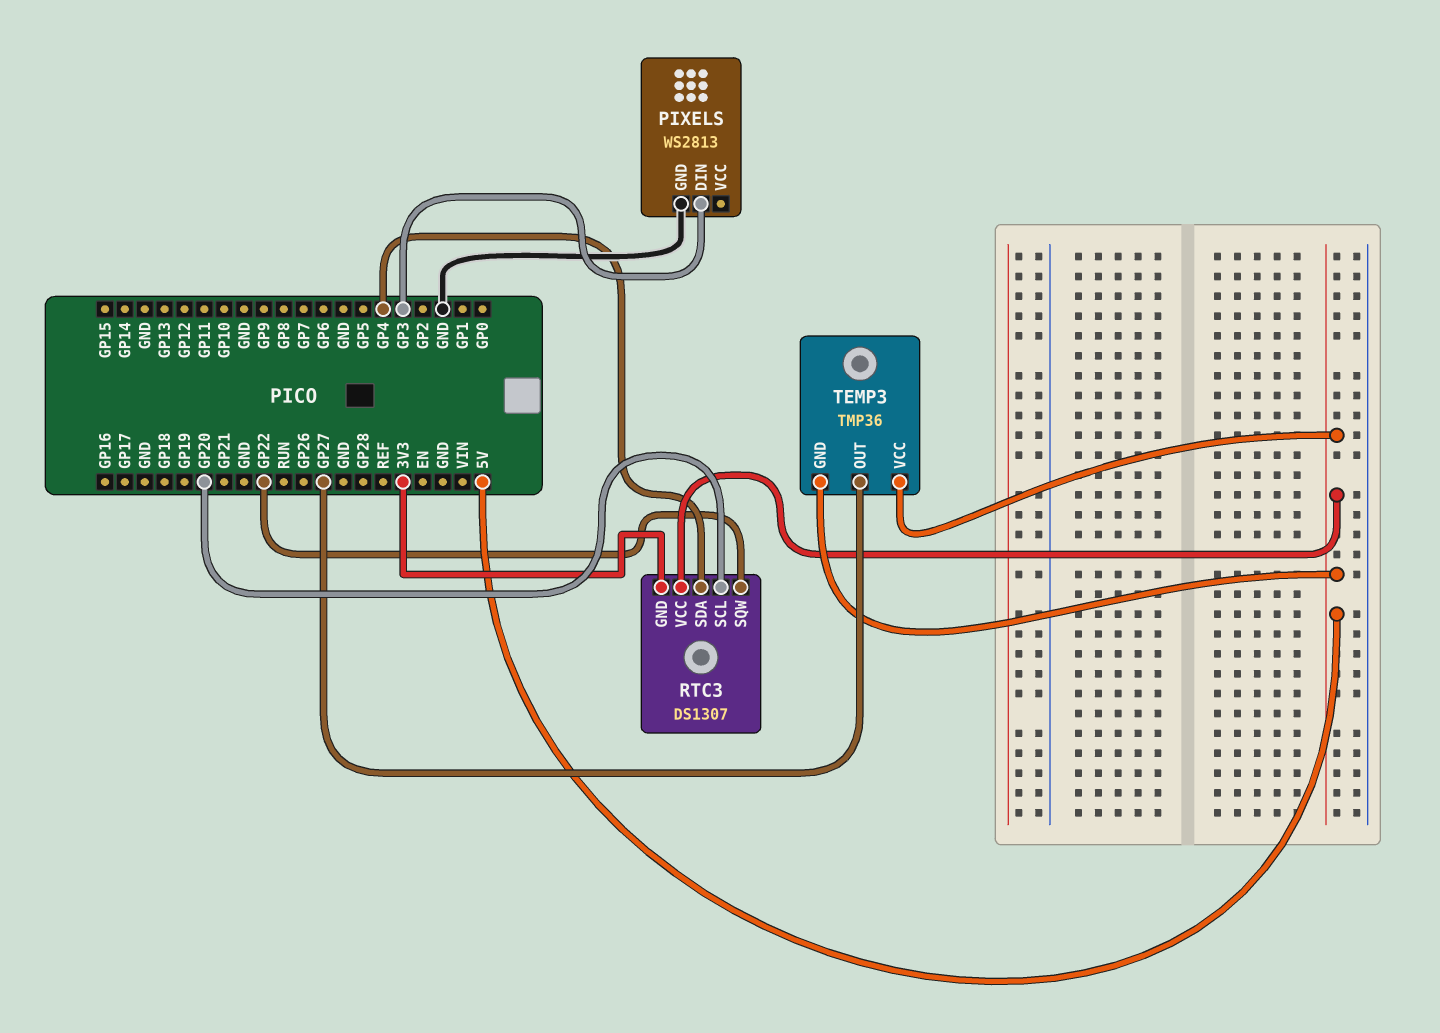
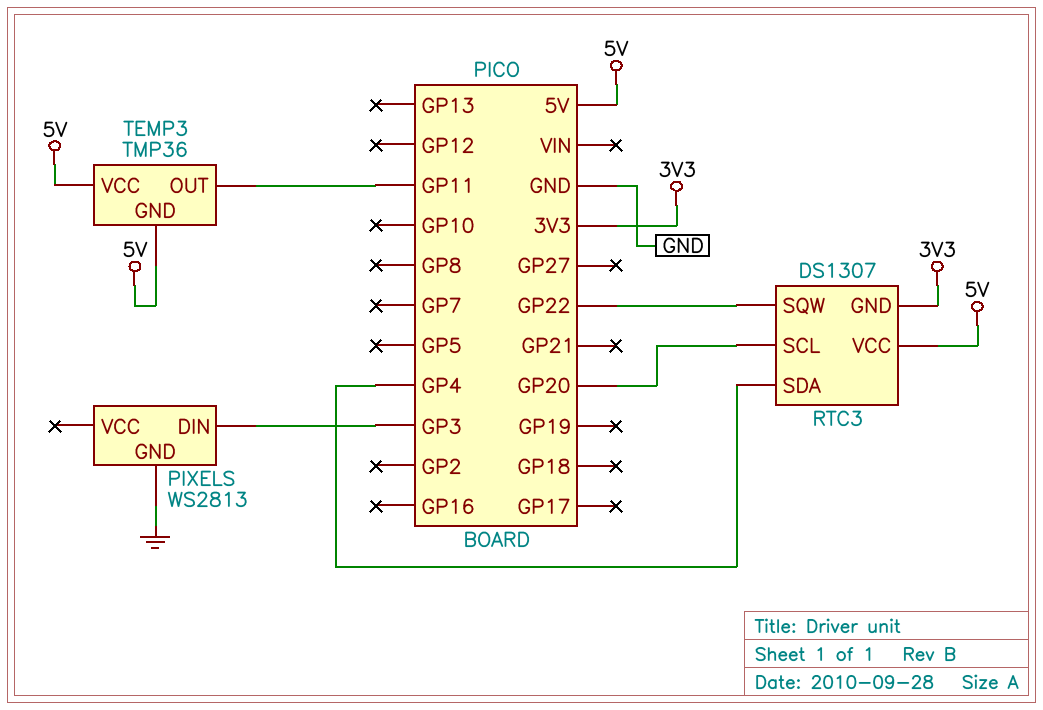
TEMP3 pin OUT: GP27 -> GP11

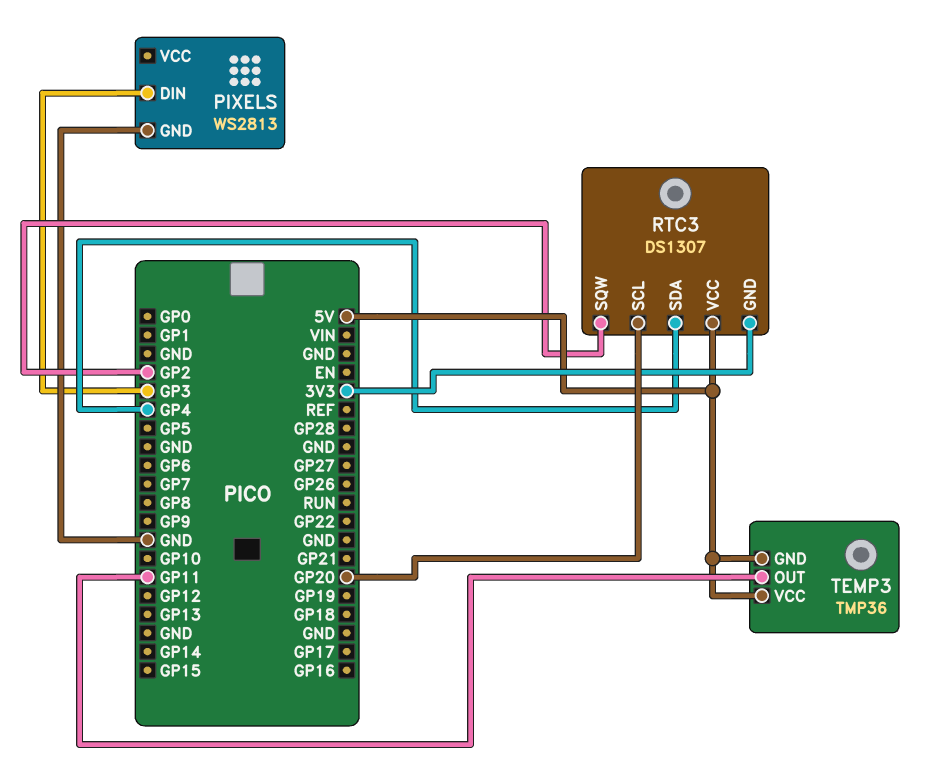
RTC3 pin SQW: GP22 -> GP2

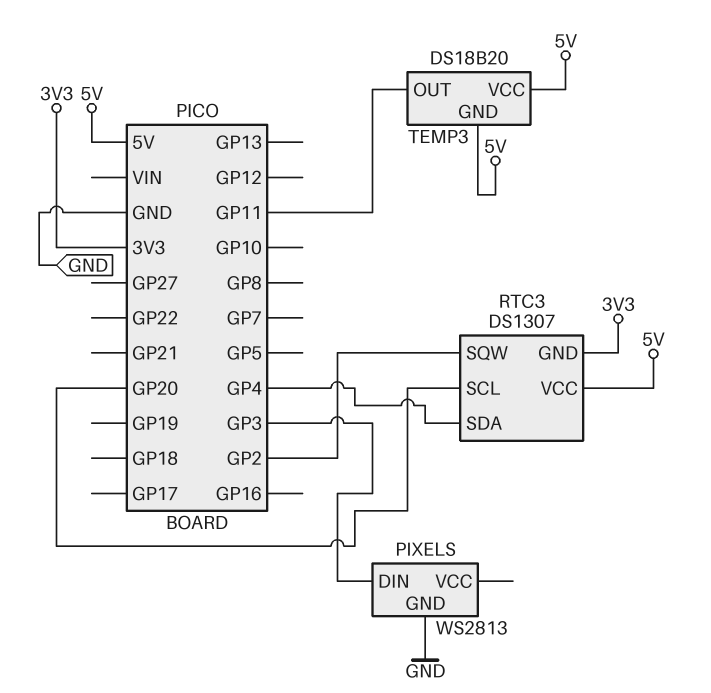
TEMP3: TMP36 -> DS18B20

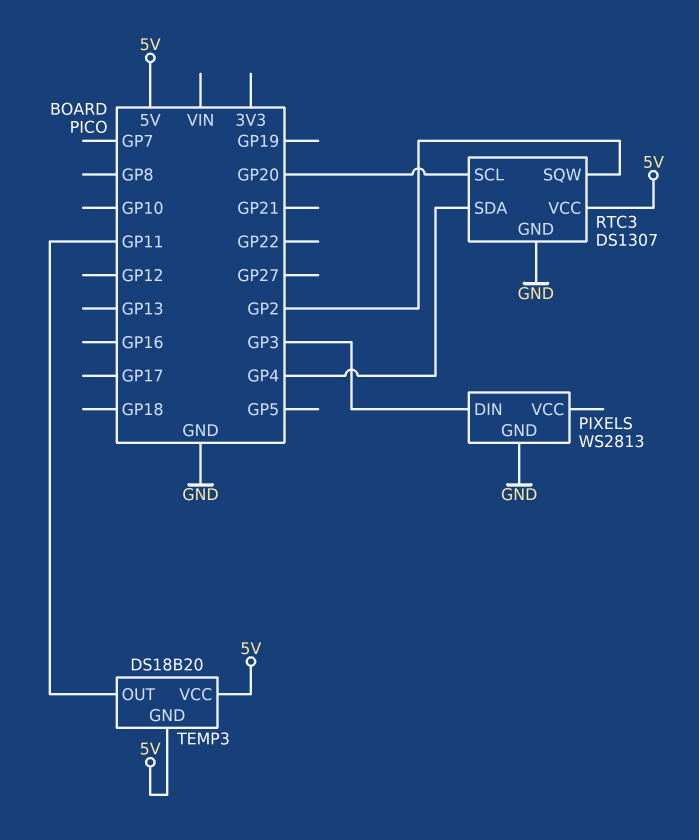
RTC3 pin GND: 3V3 -> GND

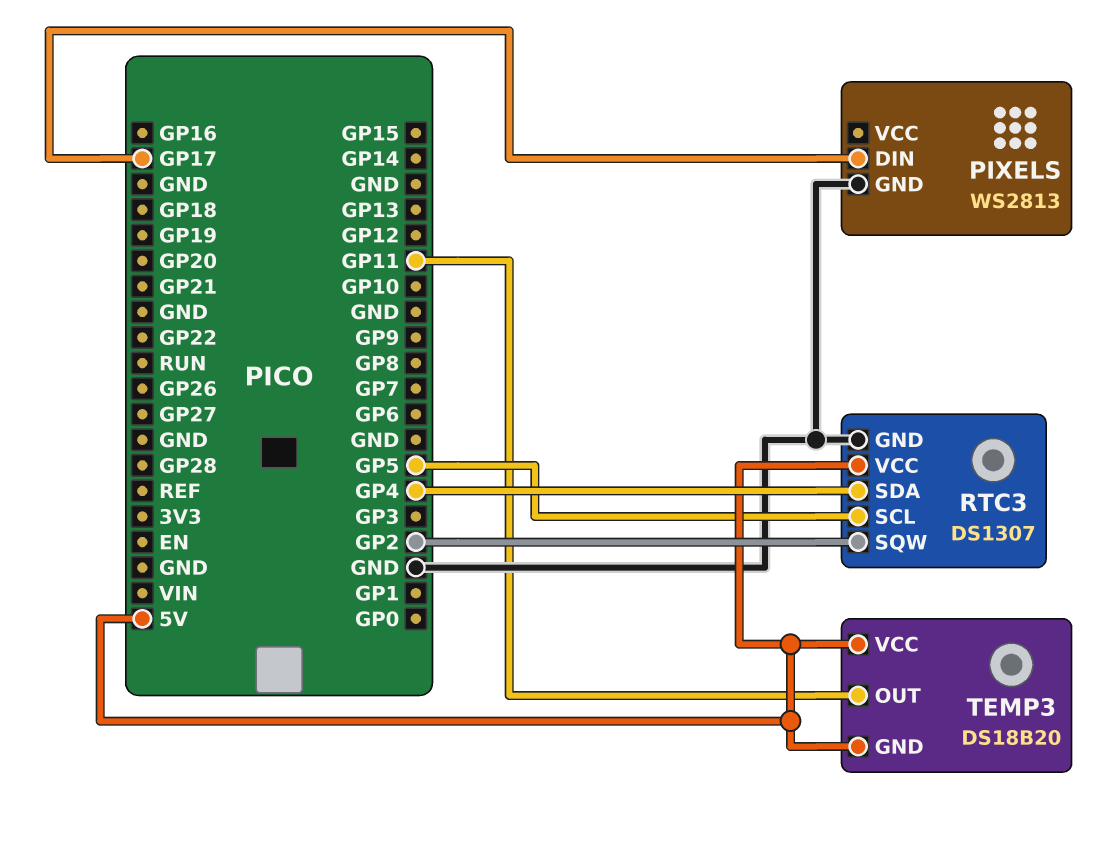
PIXELS pin DIN: GP3 -> GP17
RTC3 pin SCL: GP20 -> GP5

